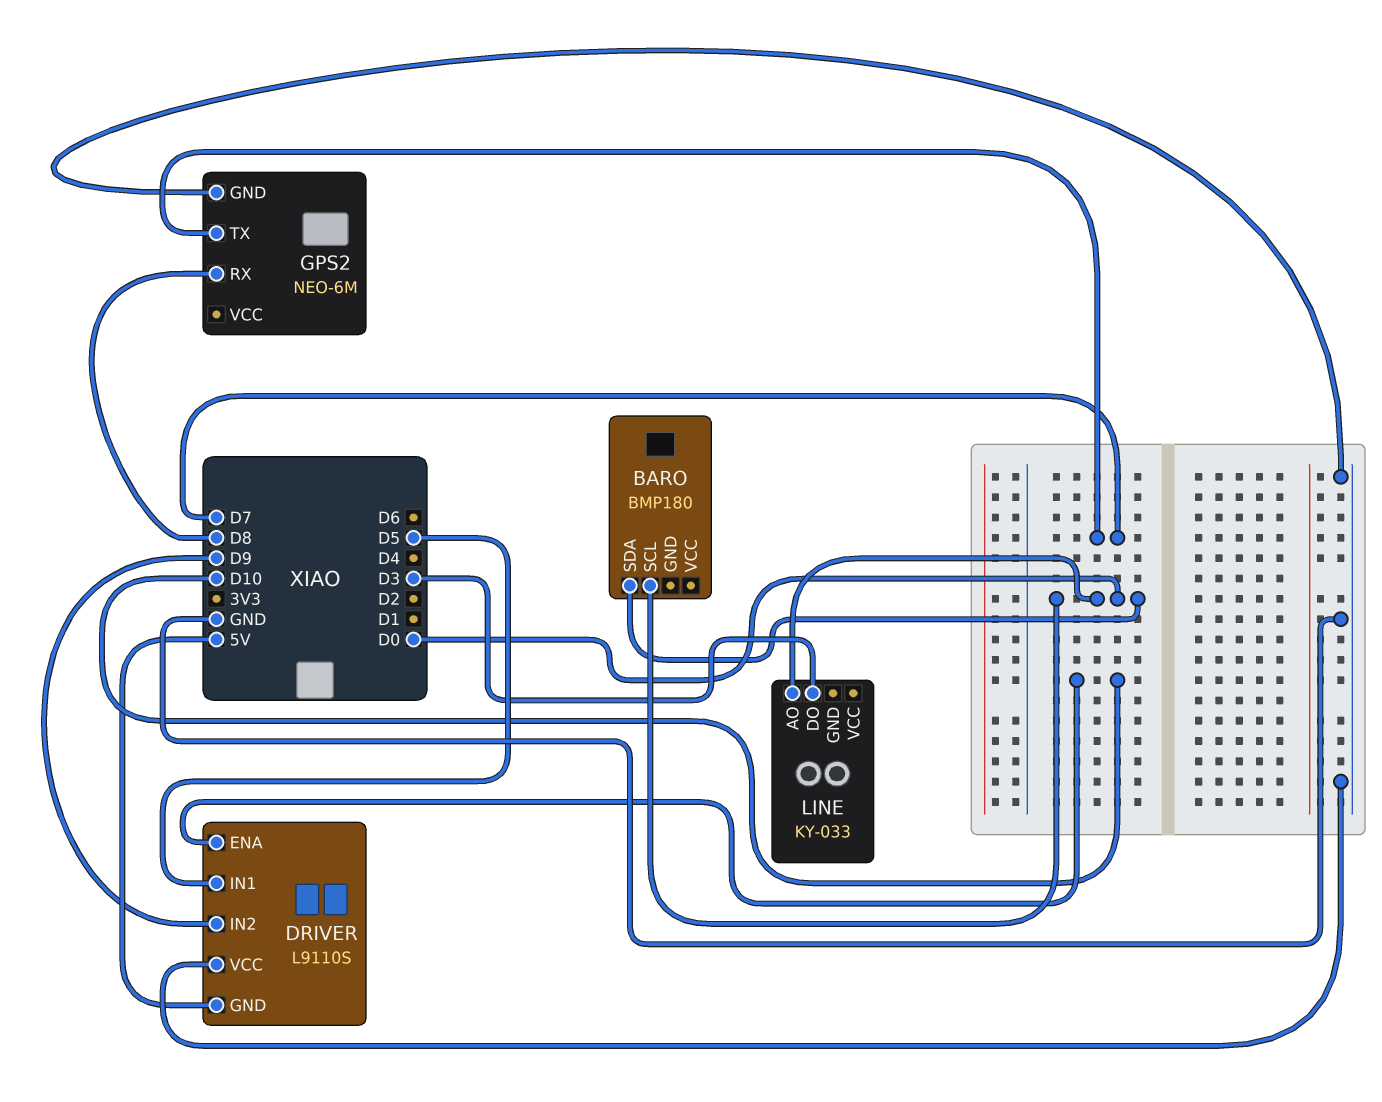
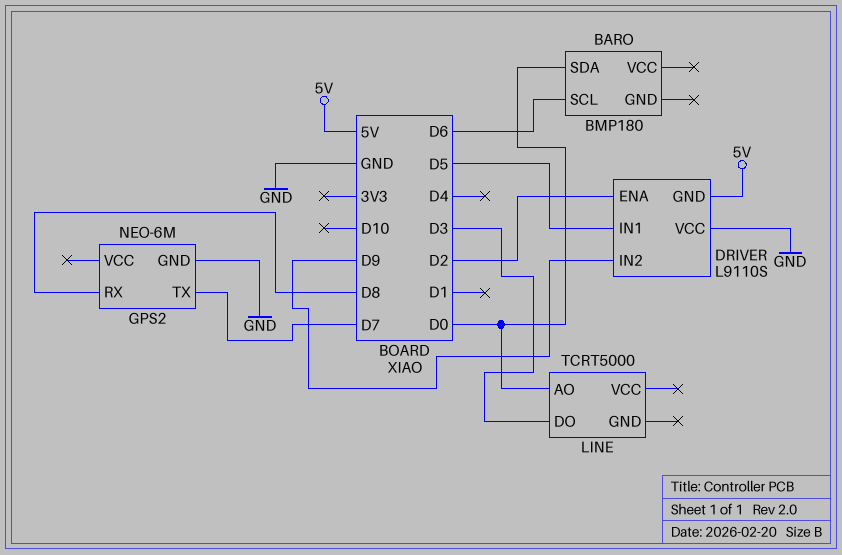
BARO pin SCL: D0 -> D6
DRIVER pin ENA: D10 -> D2
LINE: KY-033 -> TCRT5000

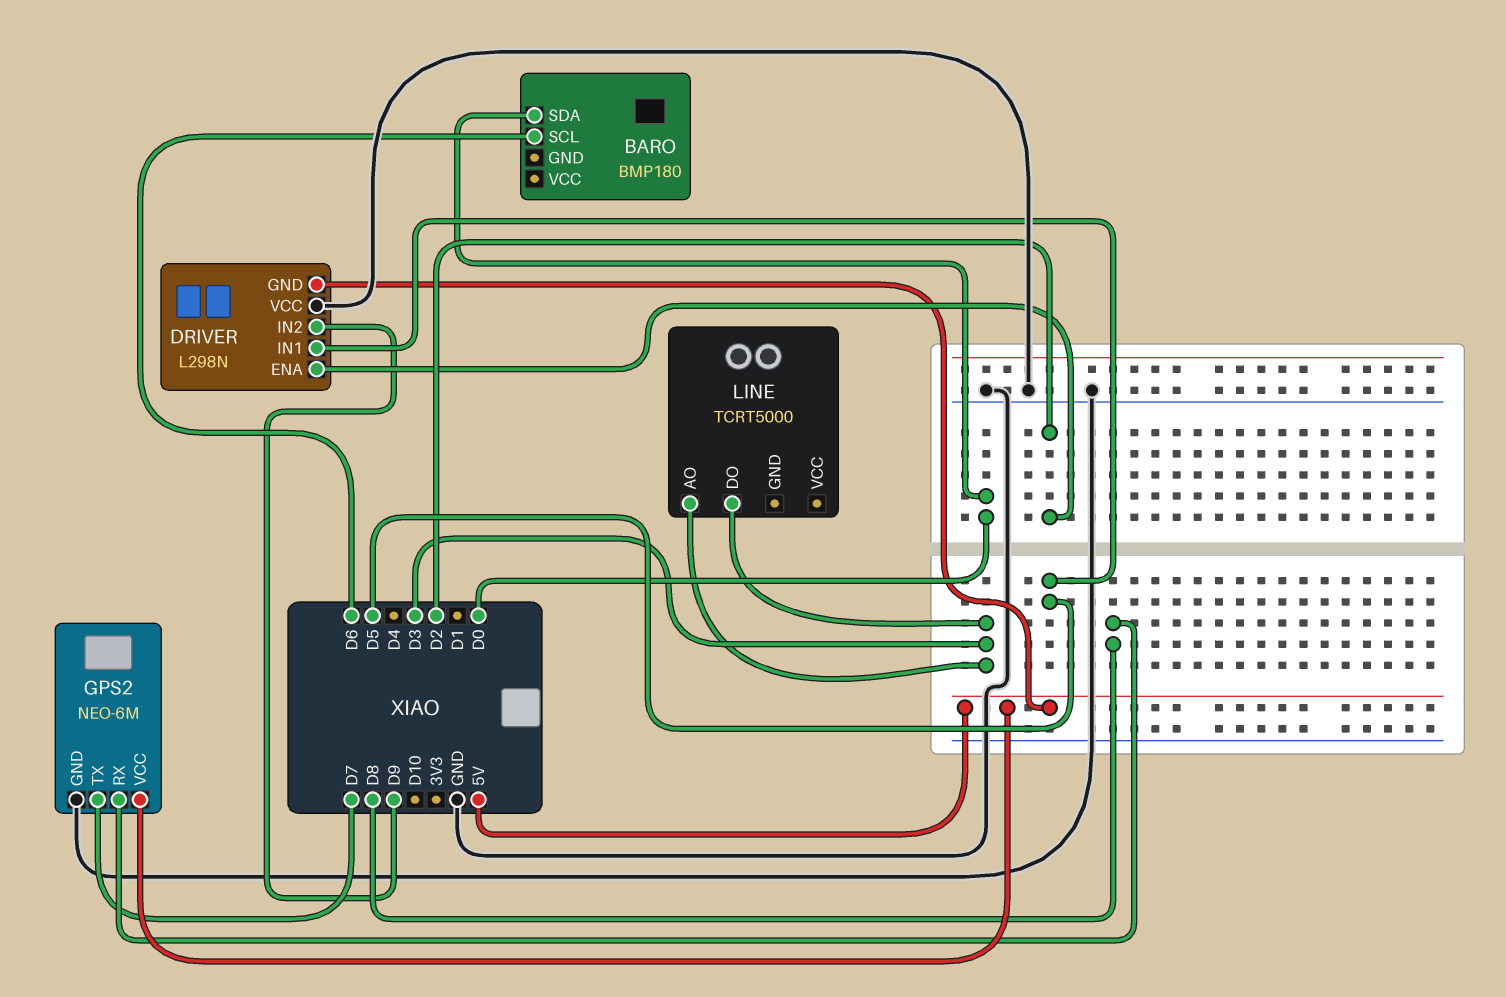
DRIVER: L9110S -> L298N
GPS2 pin VCC: none -> 5V
LINE pin AO: D0 -> D3

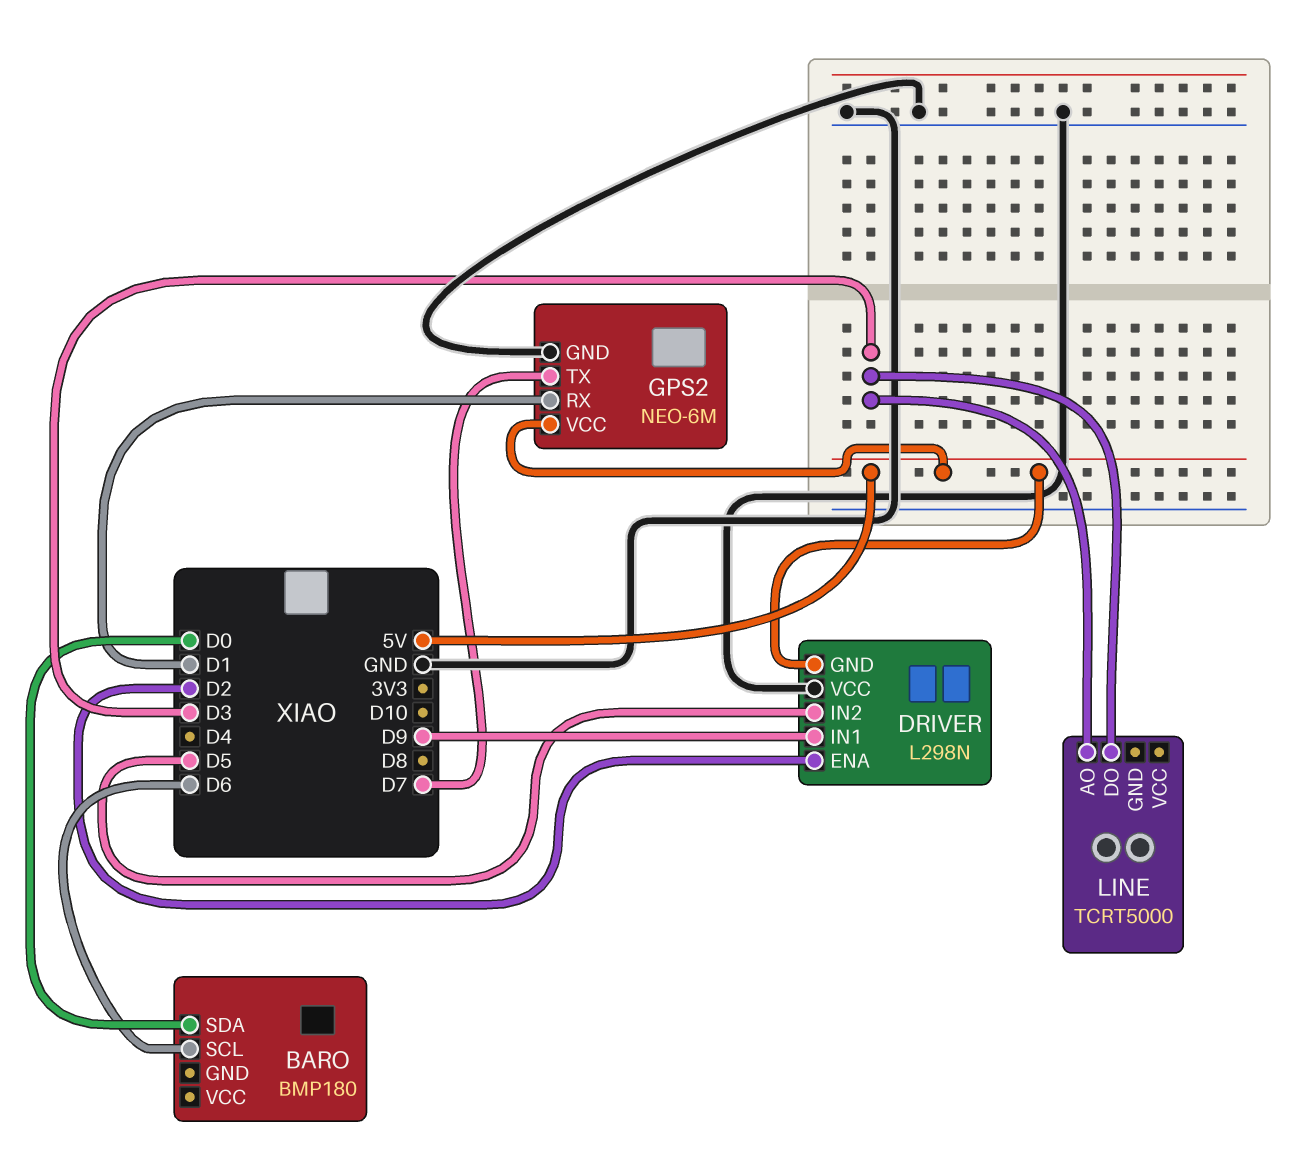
DRIVER pin IN1: D5 -> D9
DRIVER pin IN2: D9 -> D5
GPS2 pin RX: D8 -> D1

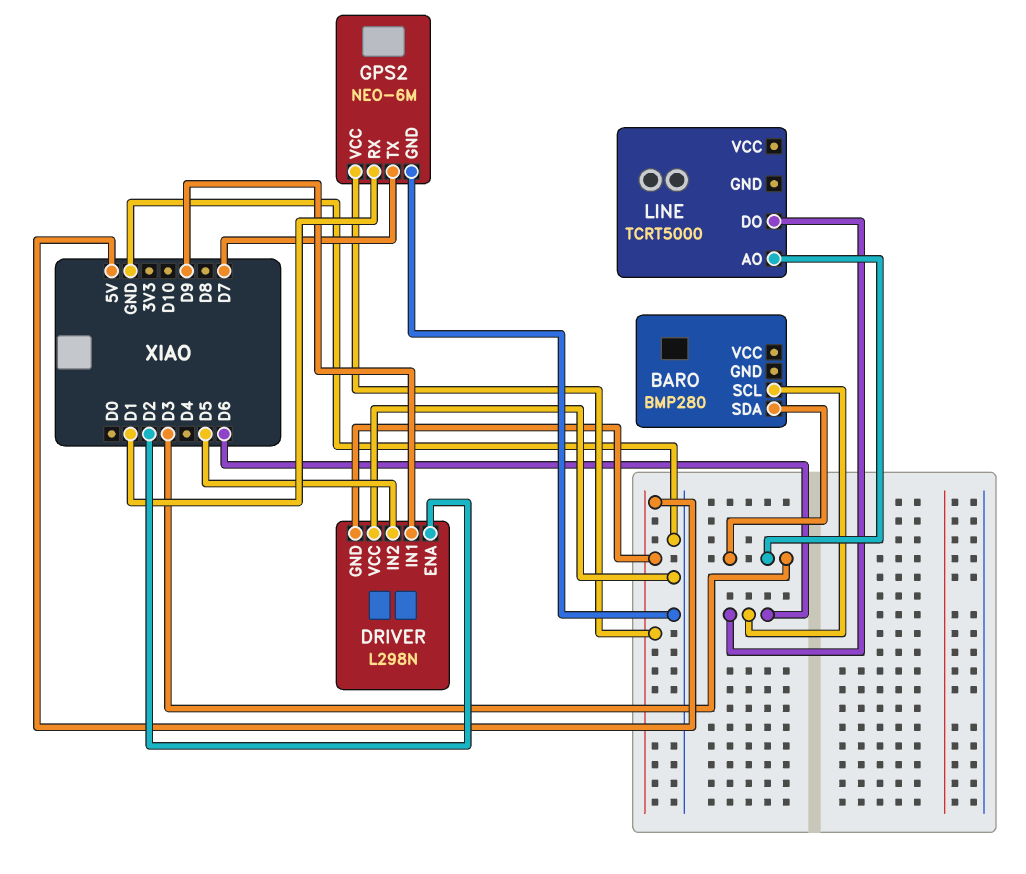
BARO: BMP180 -> BMP280
BARO pin SDA: D0 -> D3
LINE pin DO: D3 -> D6

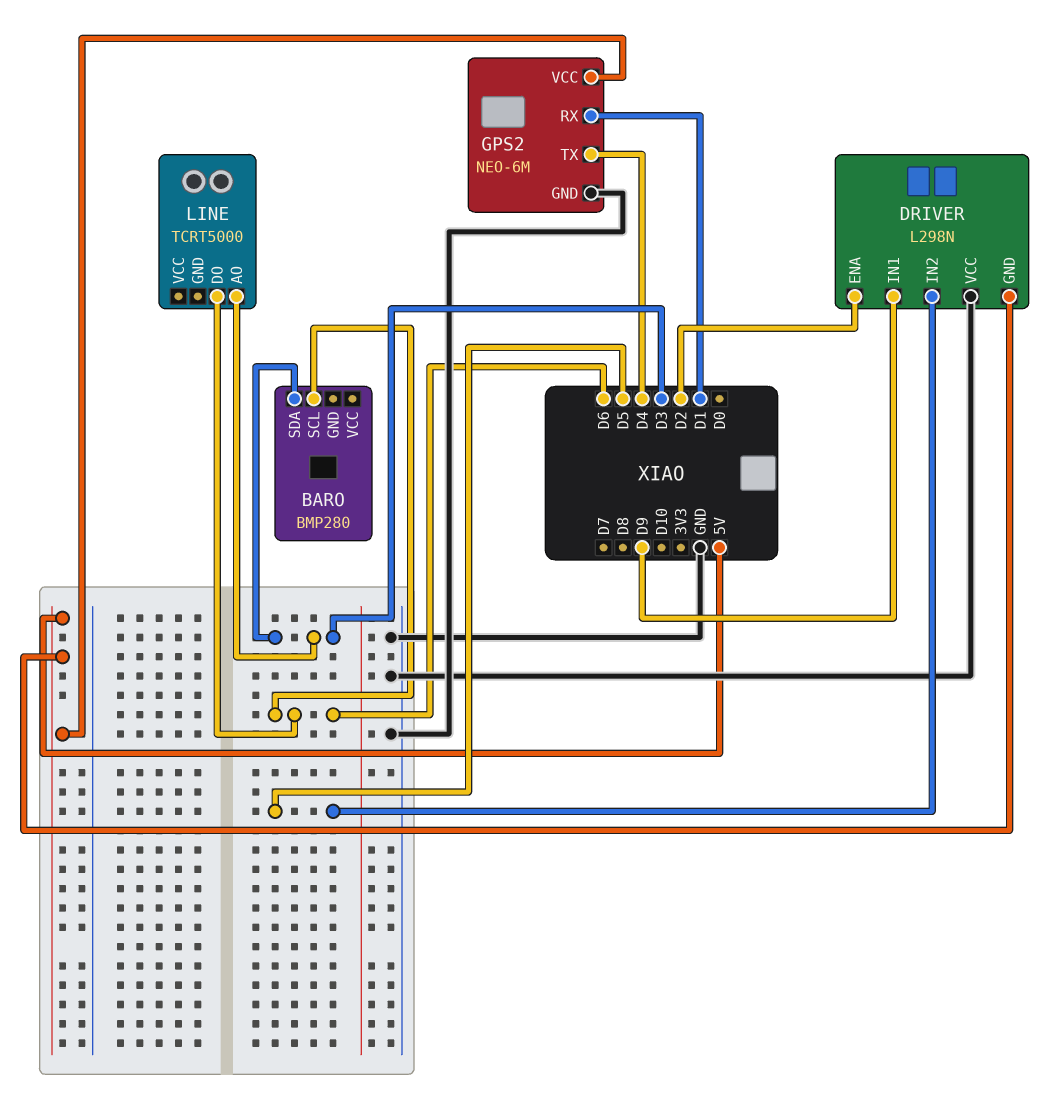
GPS2 pin TX: D7 -> D4

